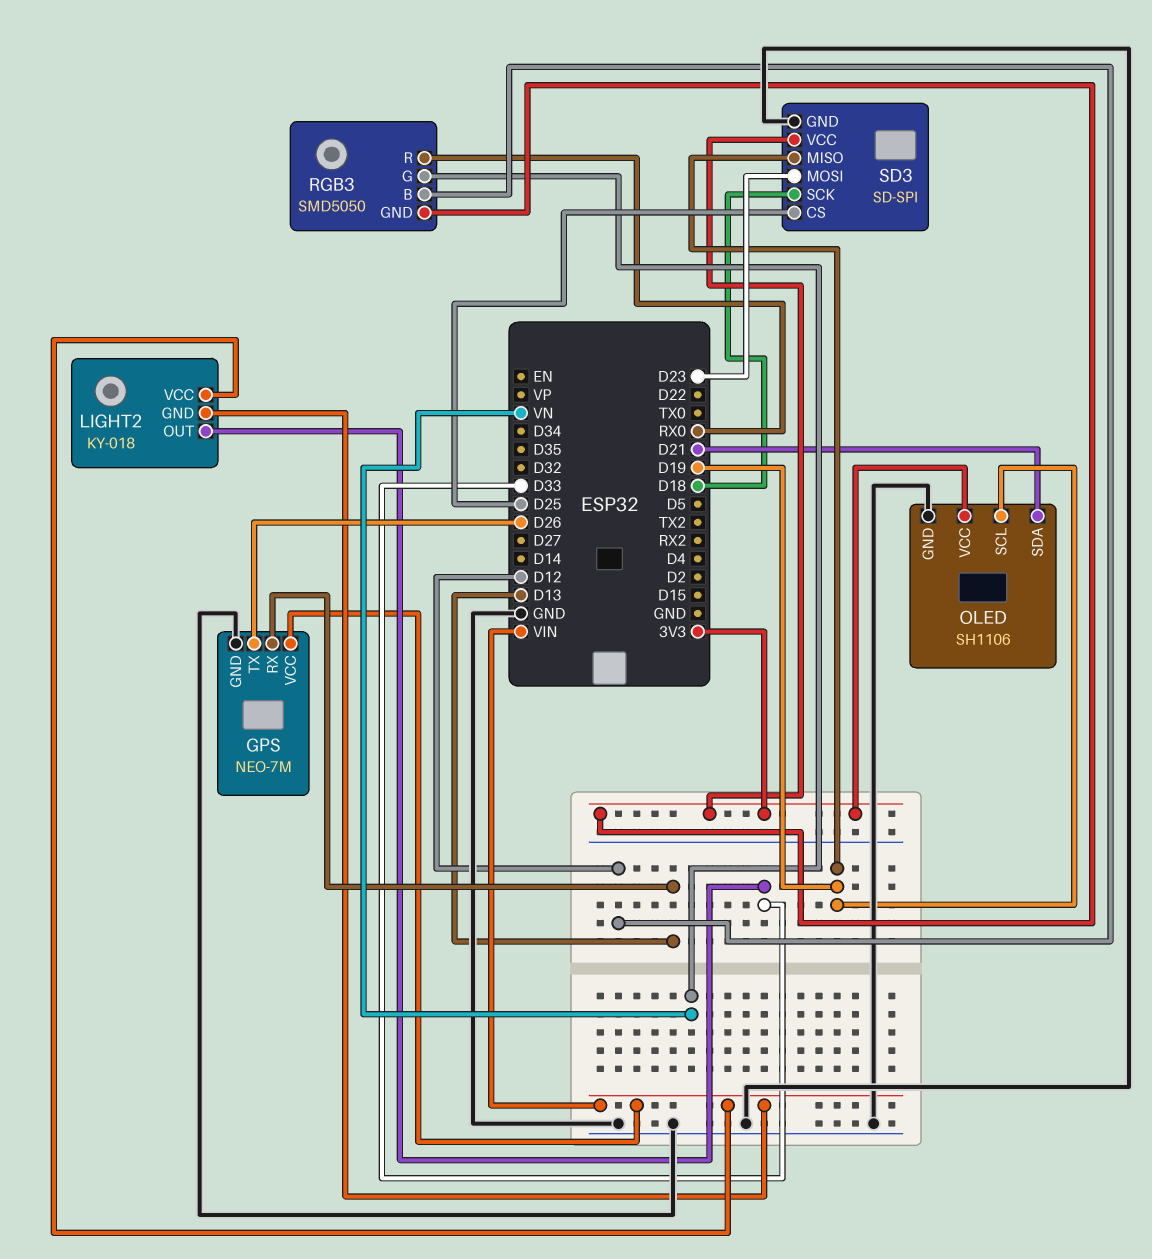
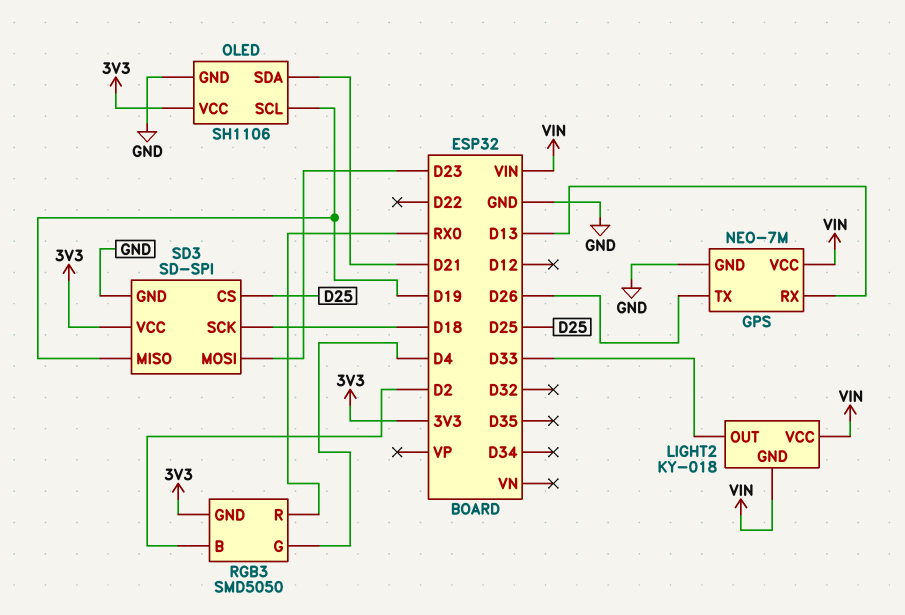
RGB3 pin B: D12 -> D2
RGB3 pin G: VN -> D4

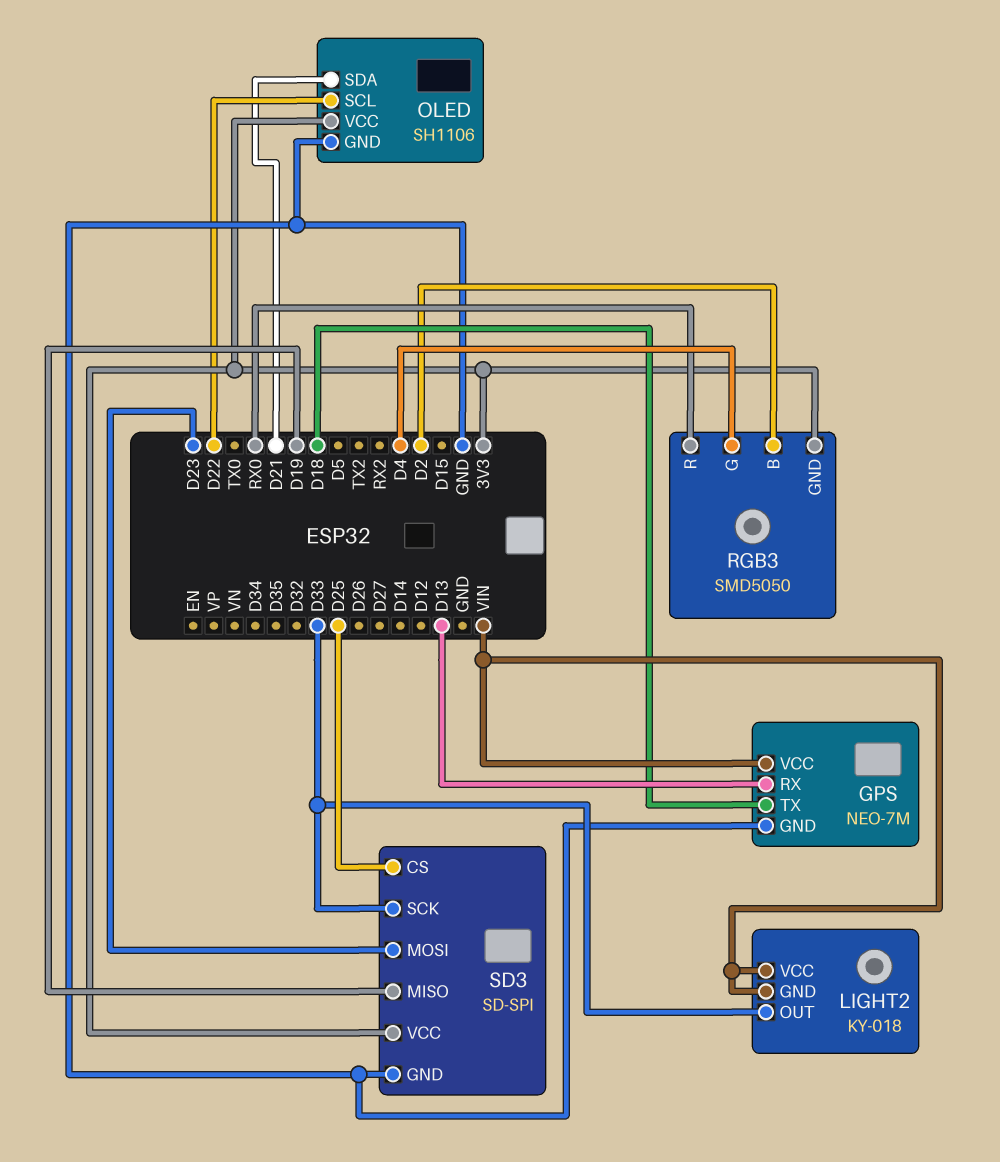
GPS pin TX: D26 -> D18
OLED pin SCL: D19 -> D22
SD3 pin SCK: D18 -> D33

